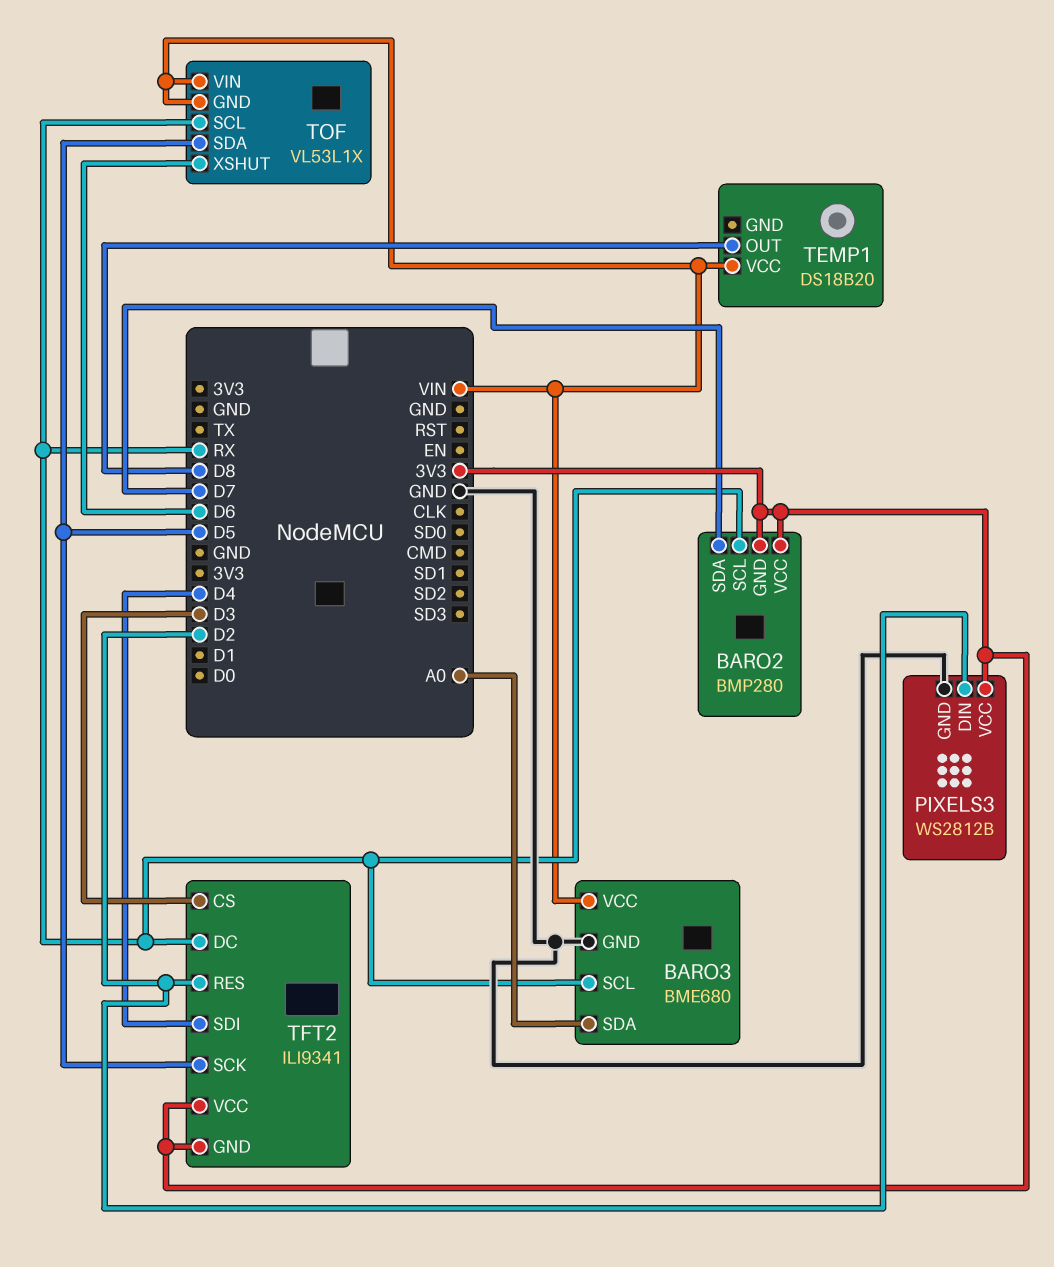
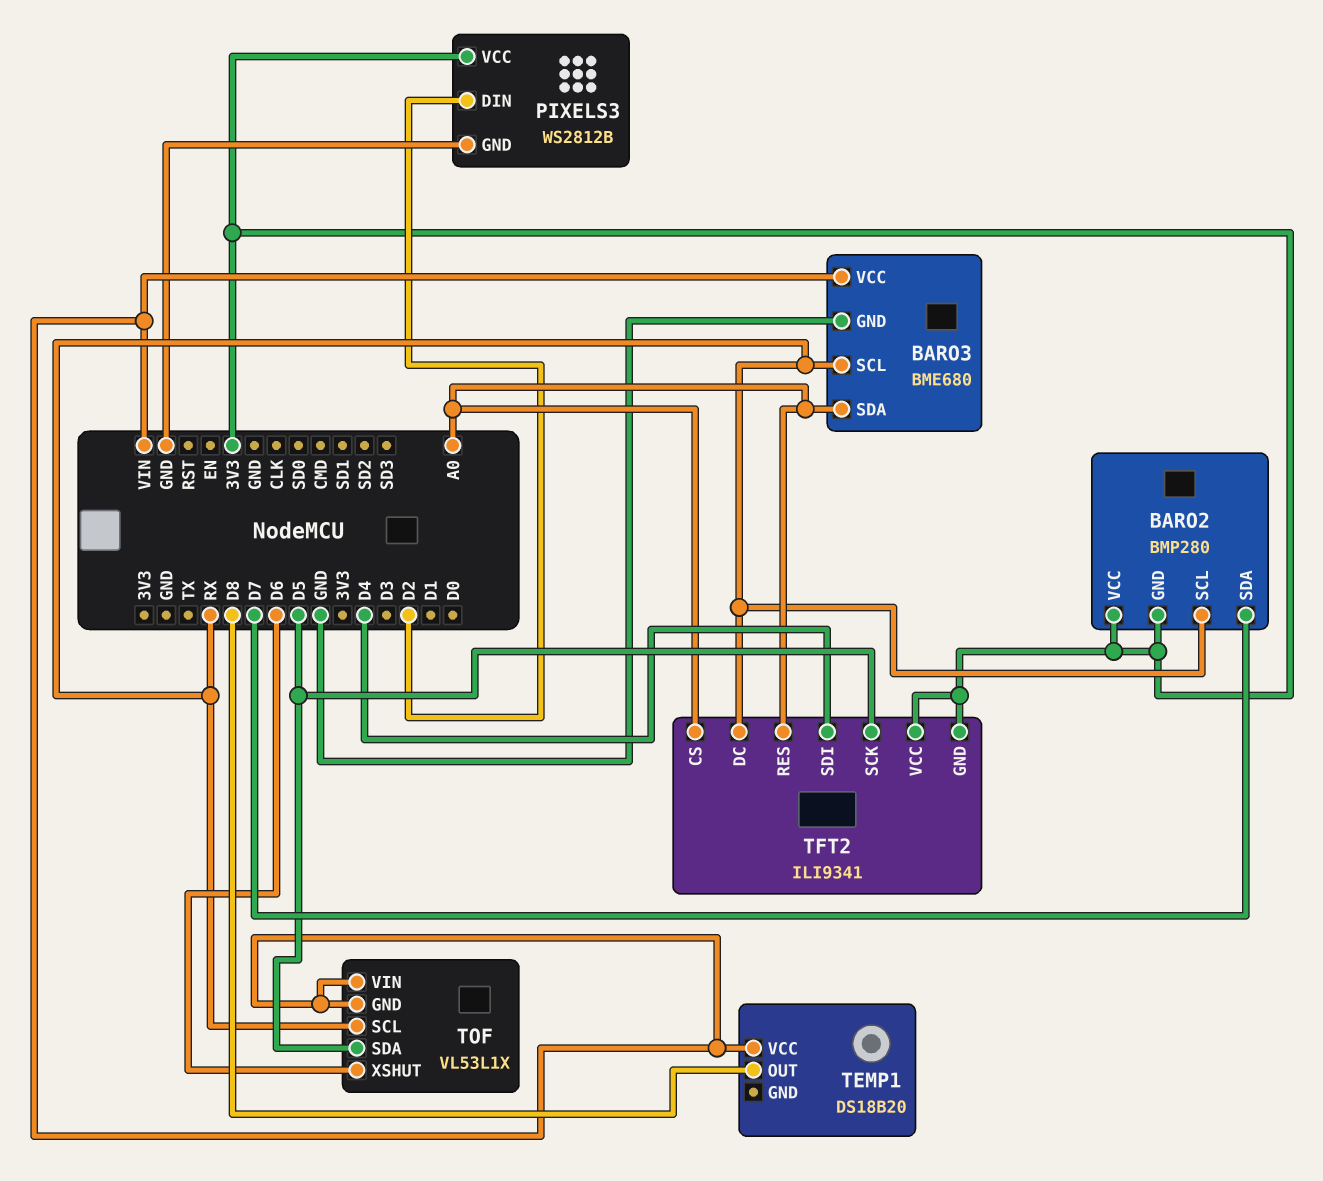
TFT2 pin CS: D3 -> A0
TFT2 pin RES: D2 -> A0

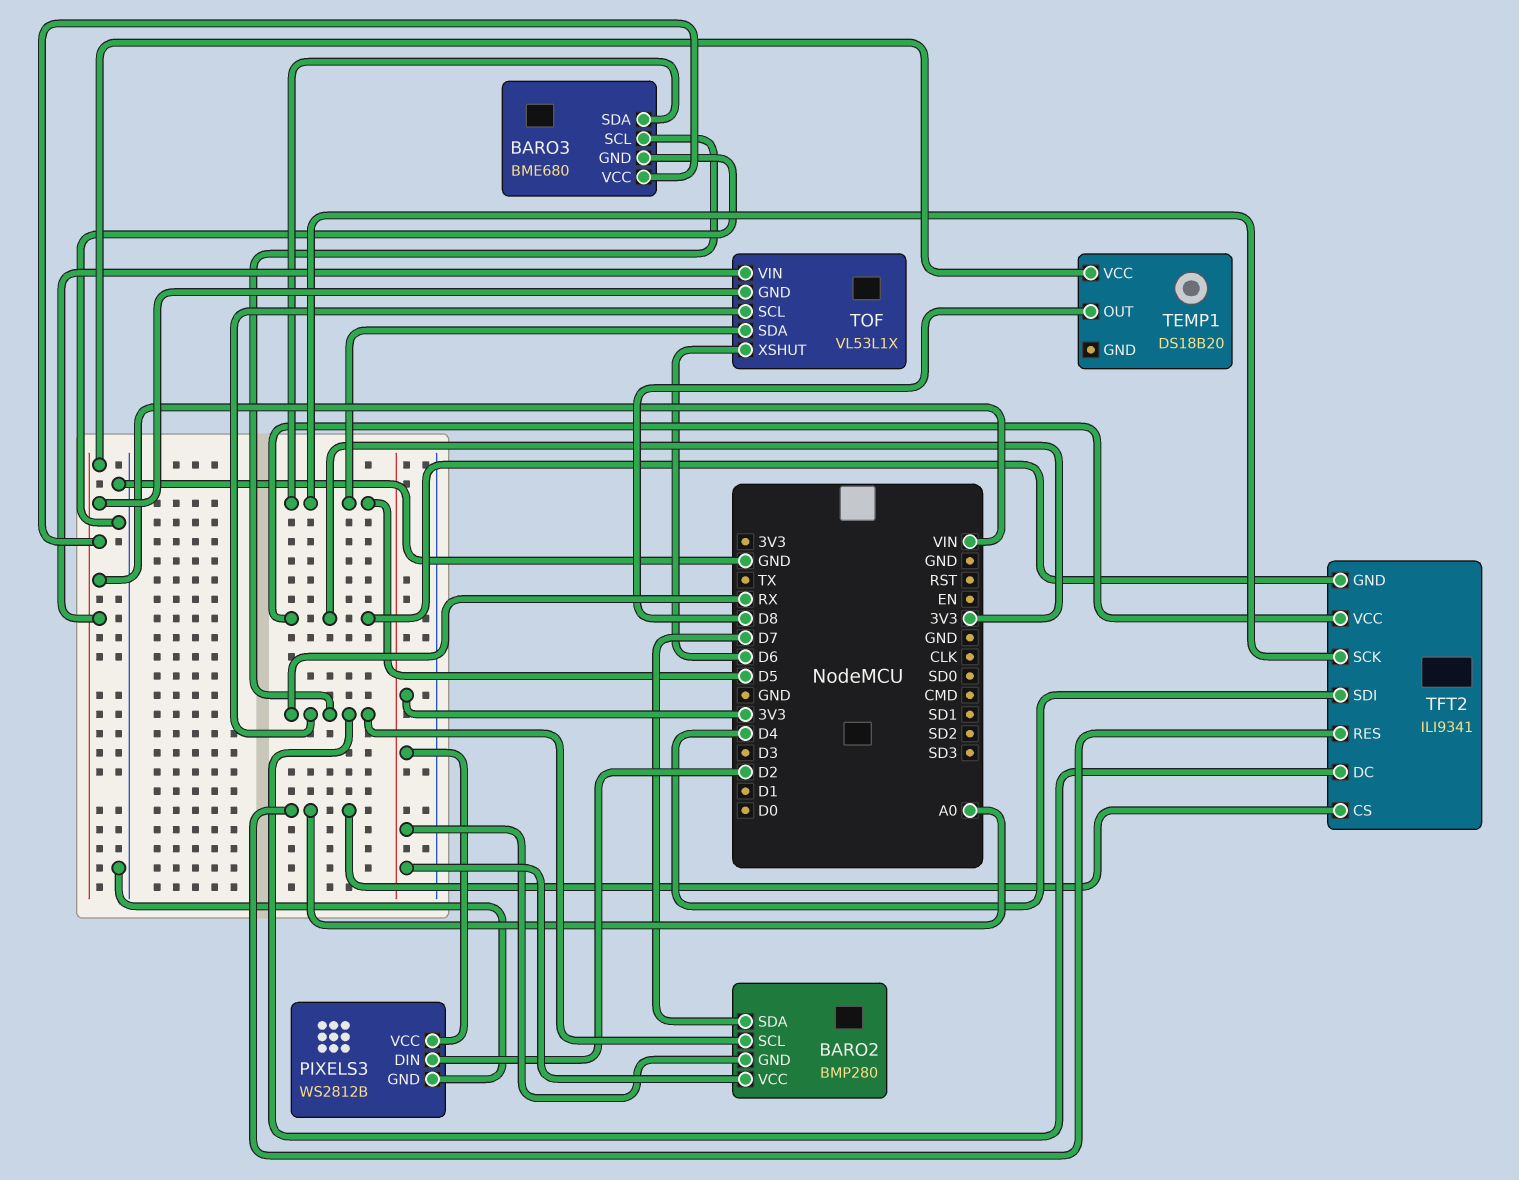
BARO3 pin SDA: A0 -> D5

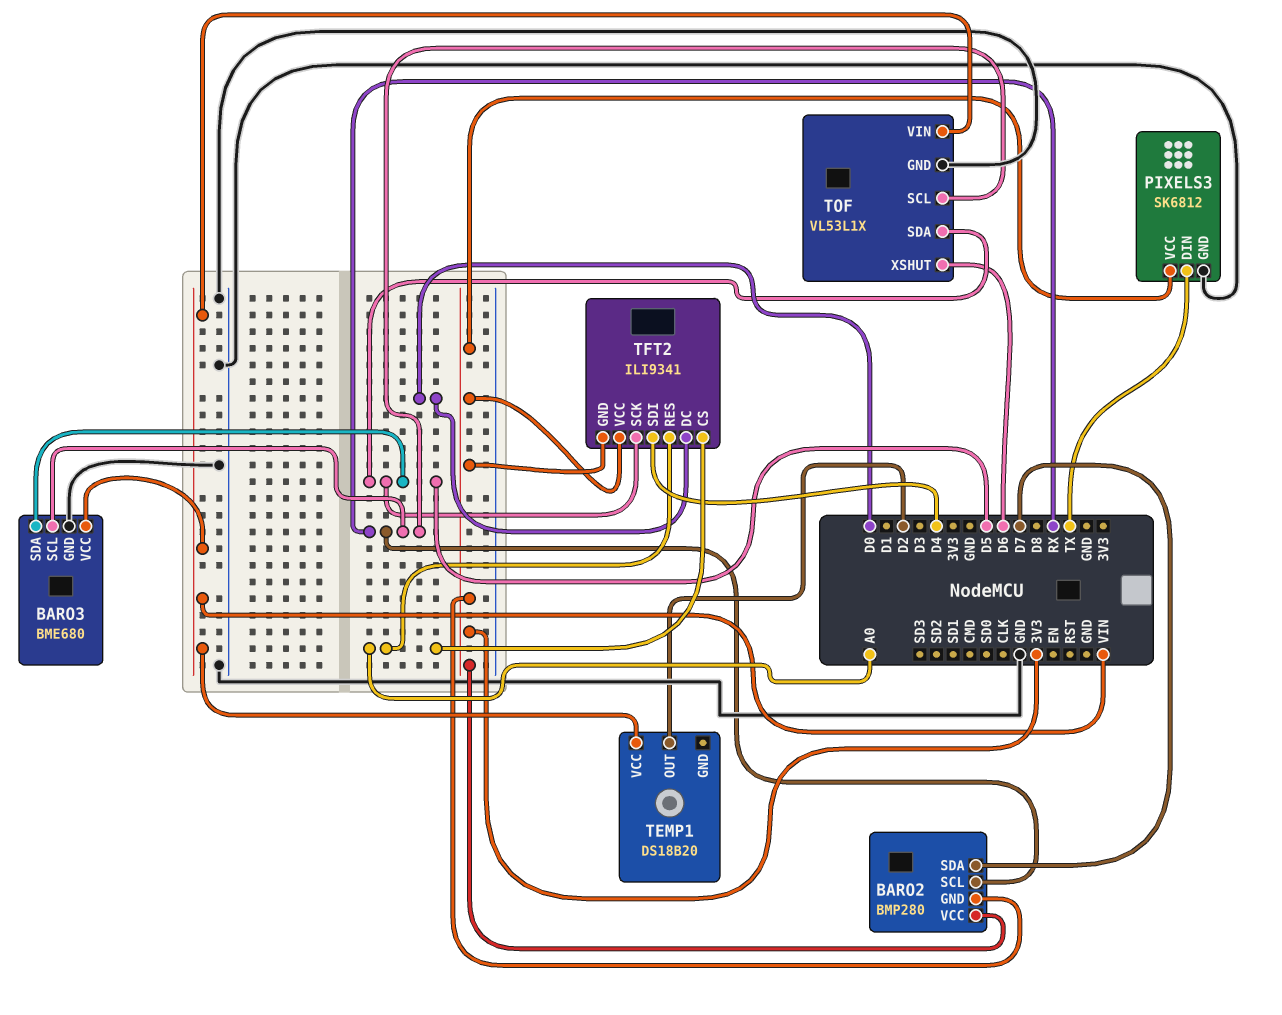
PIXELS3: WS2812B -> SK6812
PIXELS3 pin DIN: D2 -> TX
TEMP1 pin OUT: D8 -> D2
TFT2 pin DC: RX -> D0
TOF pin GND: VIN -> GND

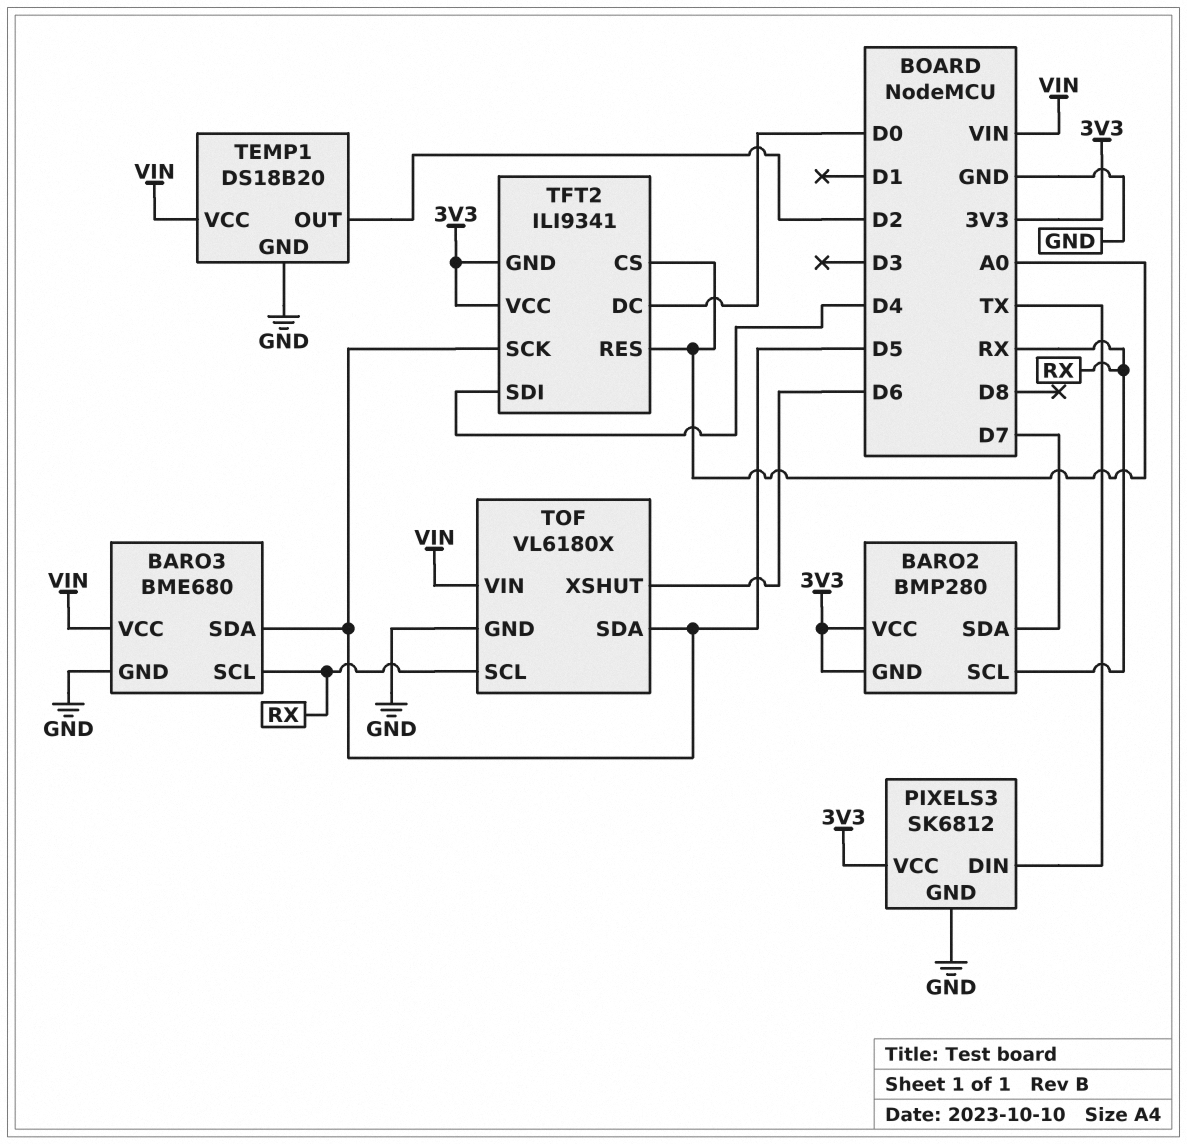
TEMP1 pin GND: none -> GND
TOF: VL53L1X -> VL6180X

